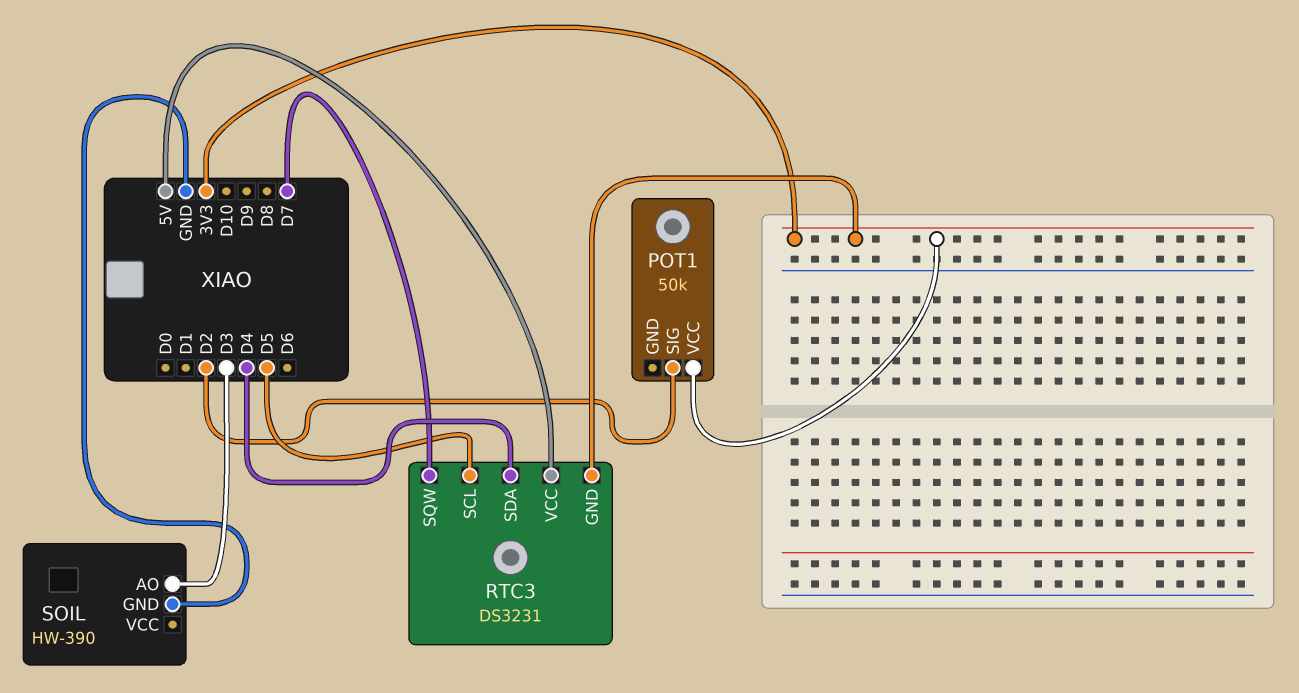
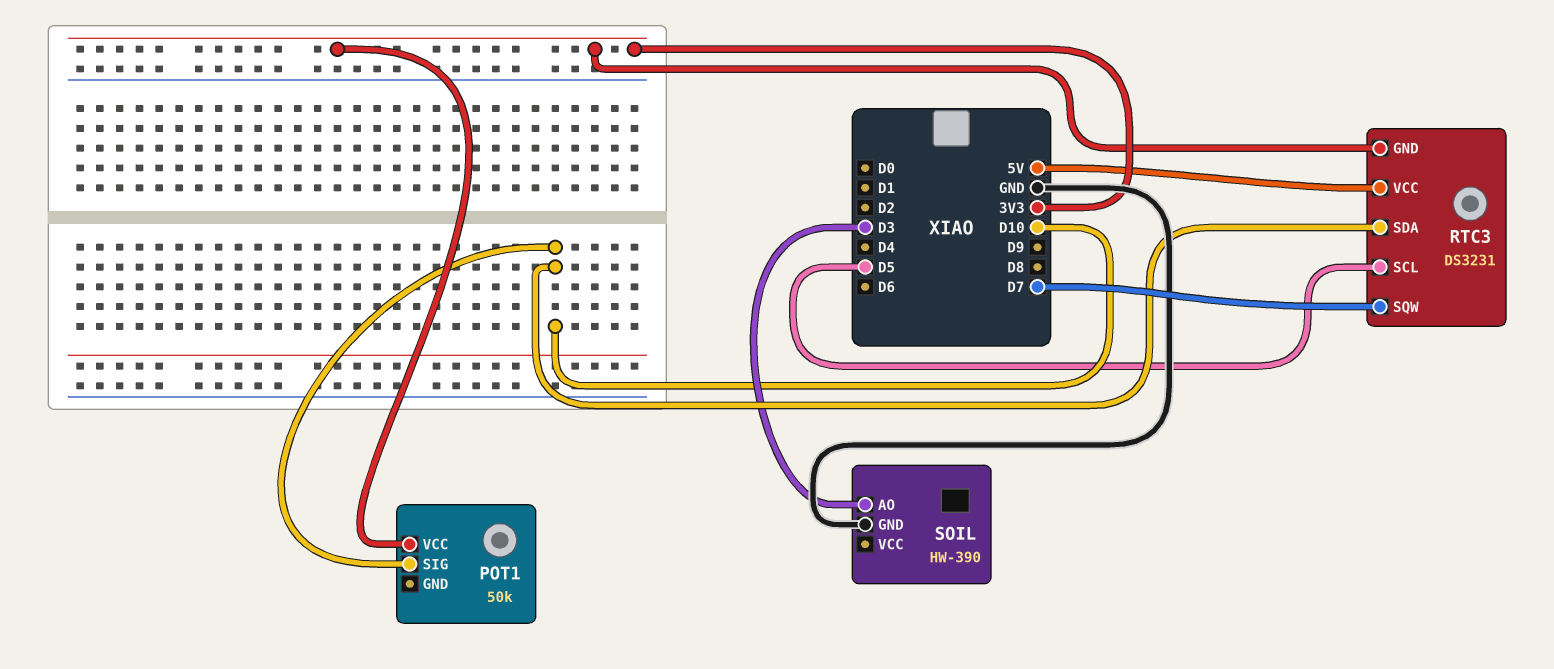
POT1 pin SIG: D2 -> D10
RTC3 pin SDA: D4 -> D10

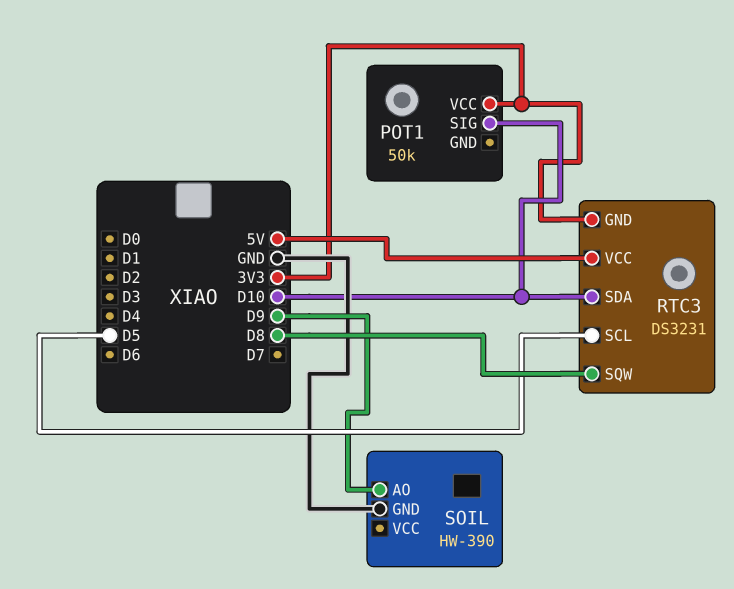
RTC3 pin SQW: D7 -> D8
SOIL pin AO: D3 -> D9

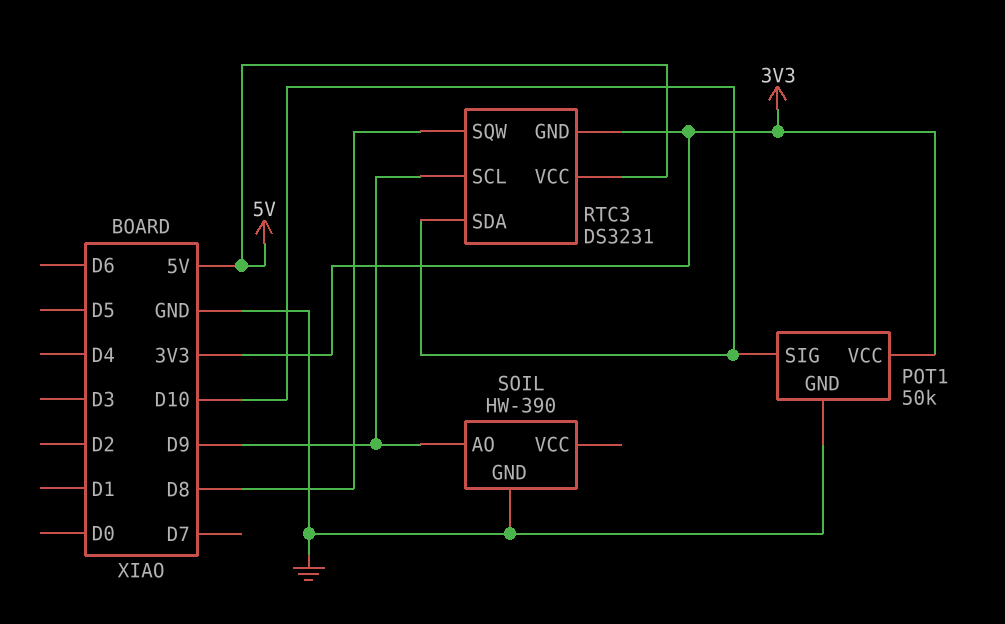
POT1 pin GND: none -> GND
RTC3 pin SCL: D5 -> D9

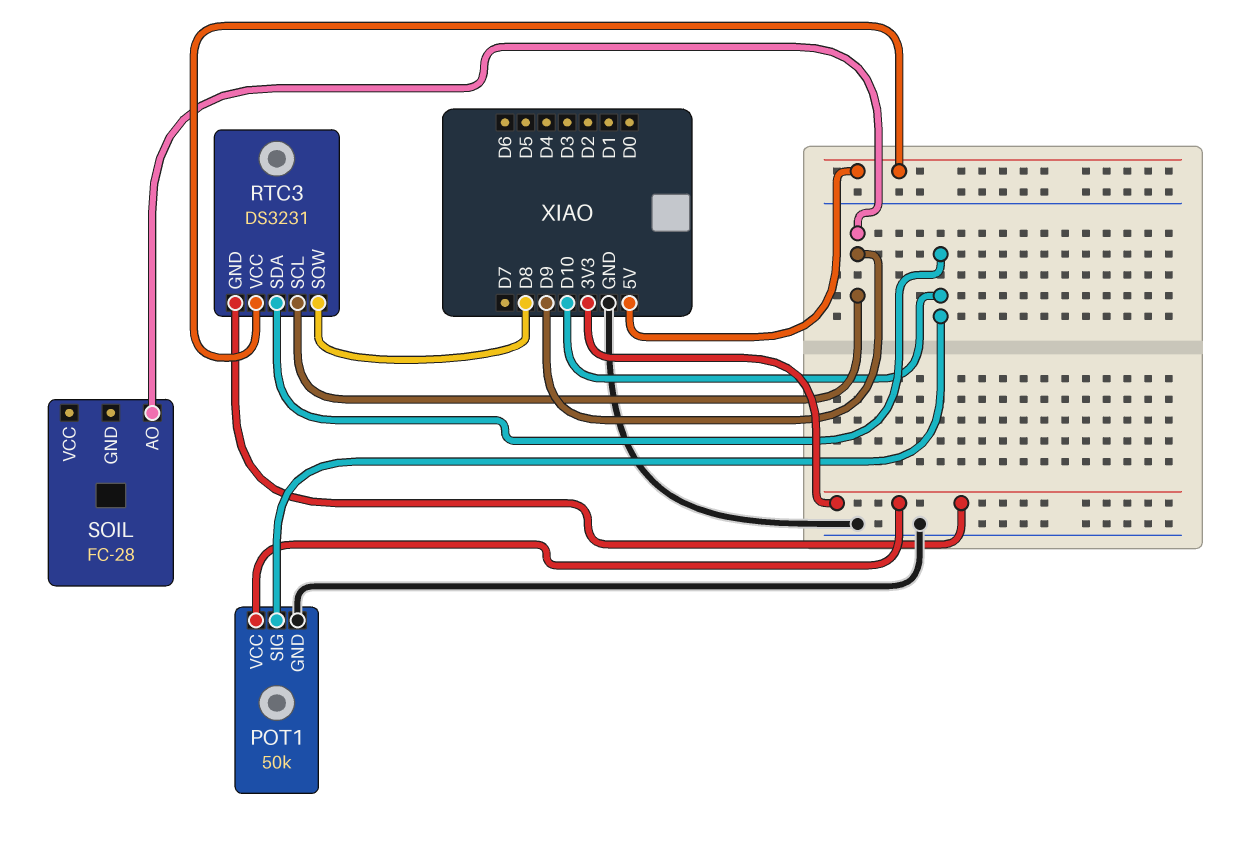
SOIL: HW-390 -> FC-28
SOIL pin GND: GND -> none

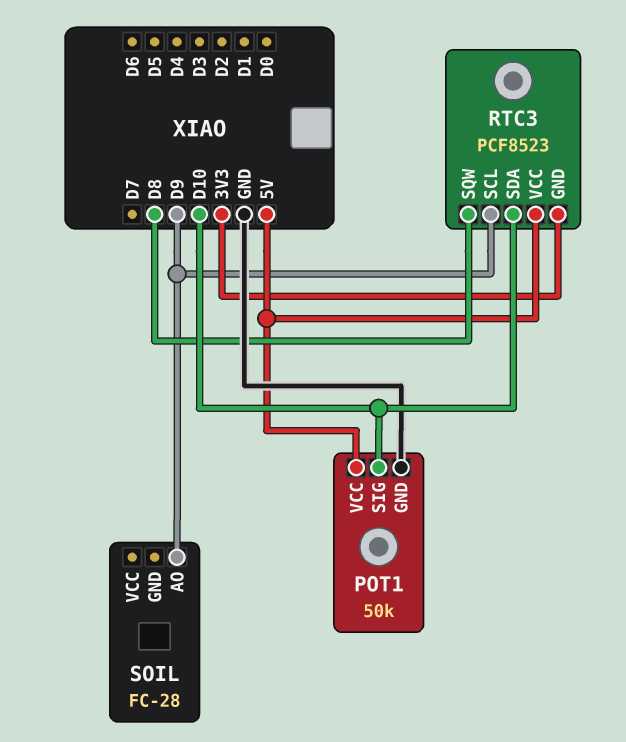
POT1 pin VCC: 3V3 -> 5V
RTC3: DS3231 -> PCF8523

